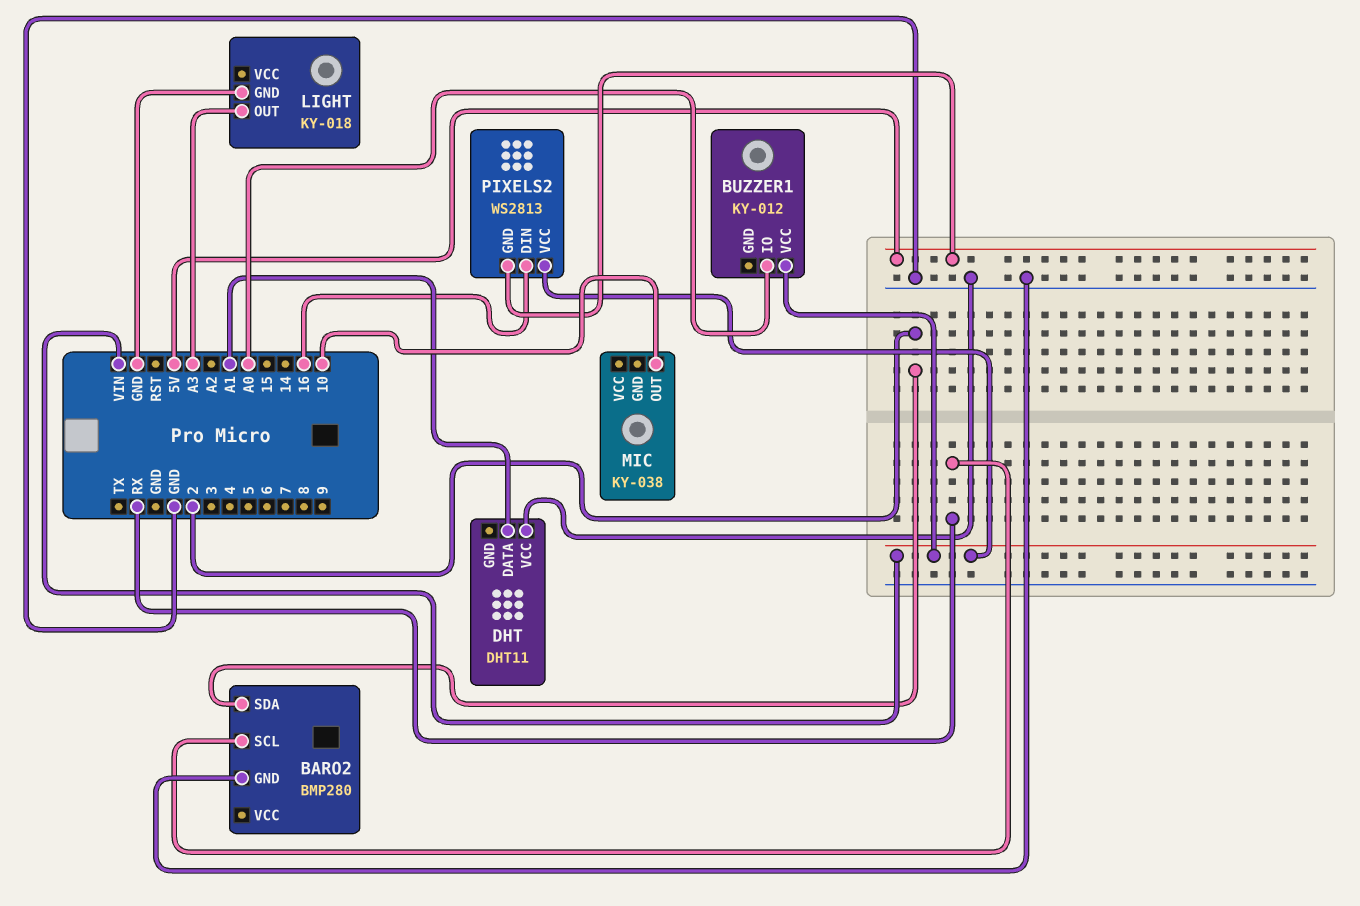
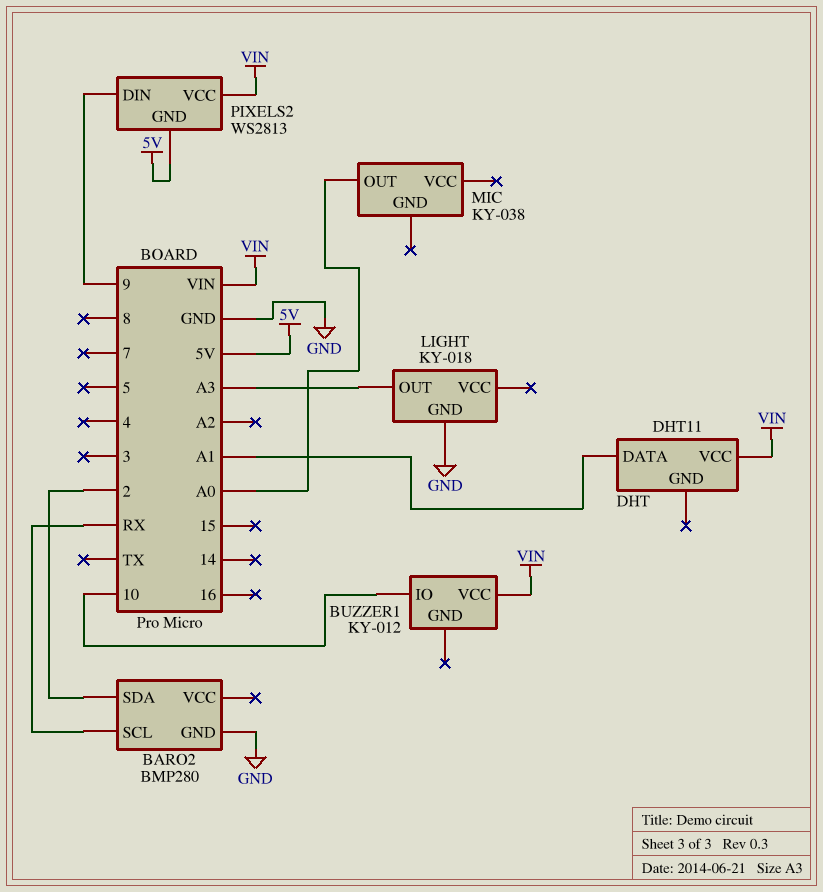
BUZZER1 pin IO: A0 -> 10
DHT pin VCC: GND -> VIN
MIC pin OUT: 10 -> A0
PIXELS2 pin DIN: 16 -> 9

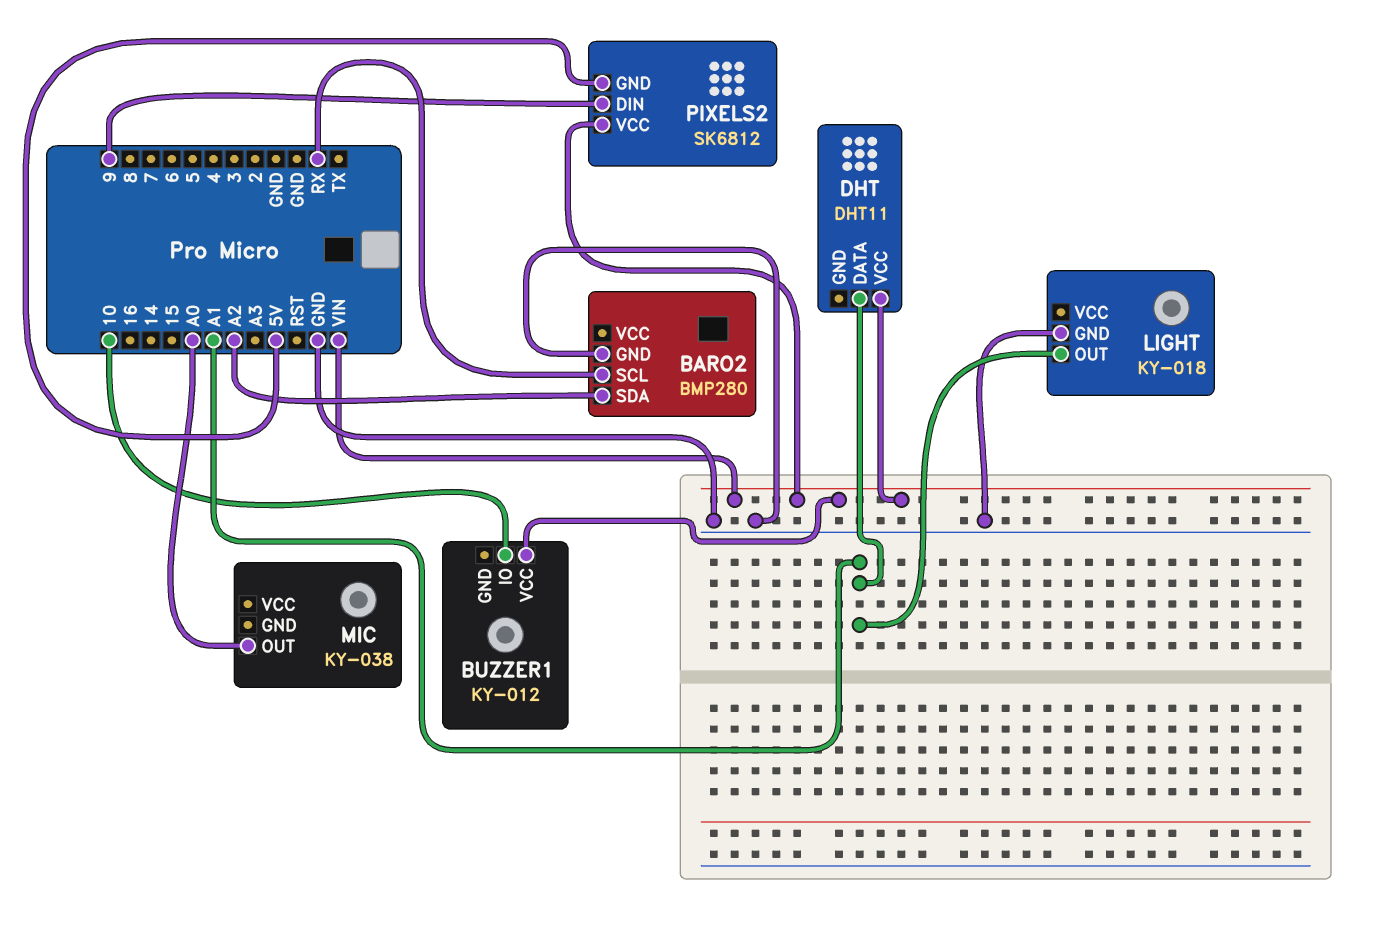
BARO2 pin SDA: 2 -> A2
LIGHT pin OUT: A3 -> A1
PIXELS2: WS2813 -> SK6812

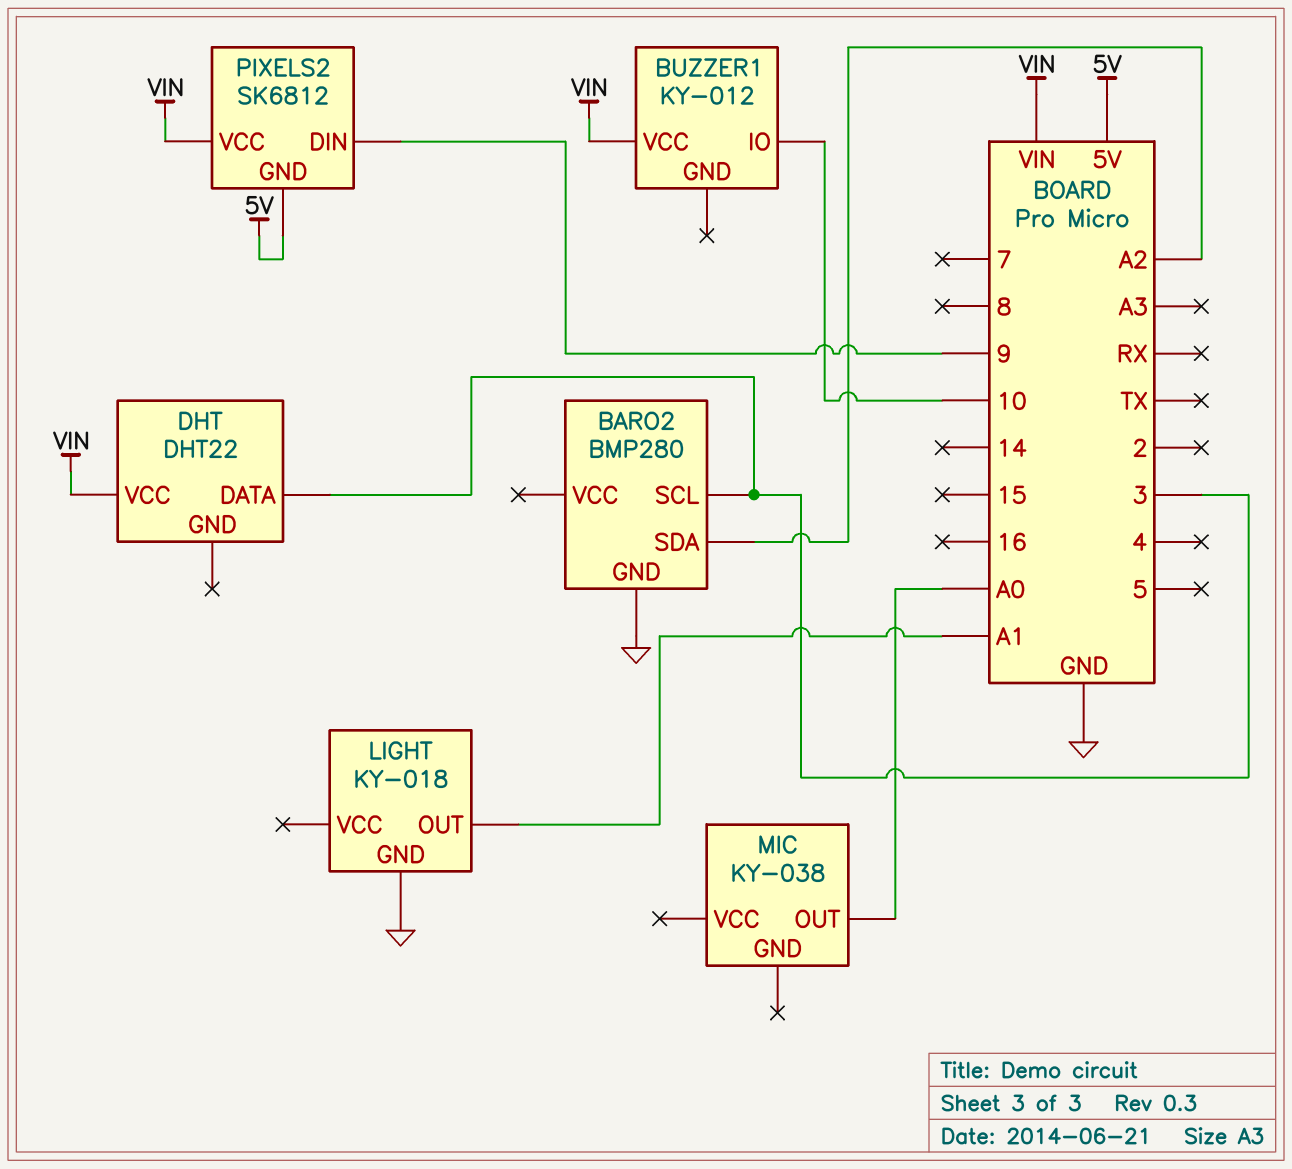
BARO2 pin SCL: RX -> 3
DHT: DHT11 -> DHT22
DHT pin DATA: A1 -> 3

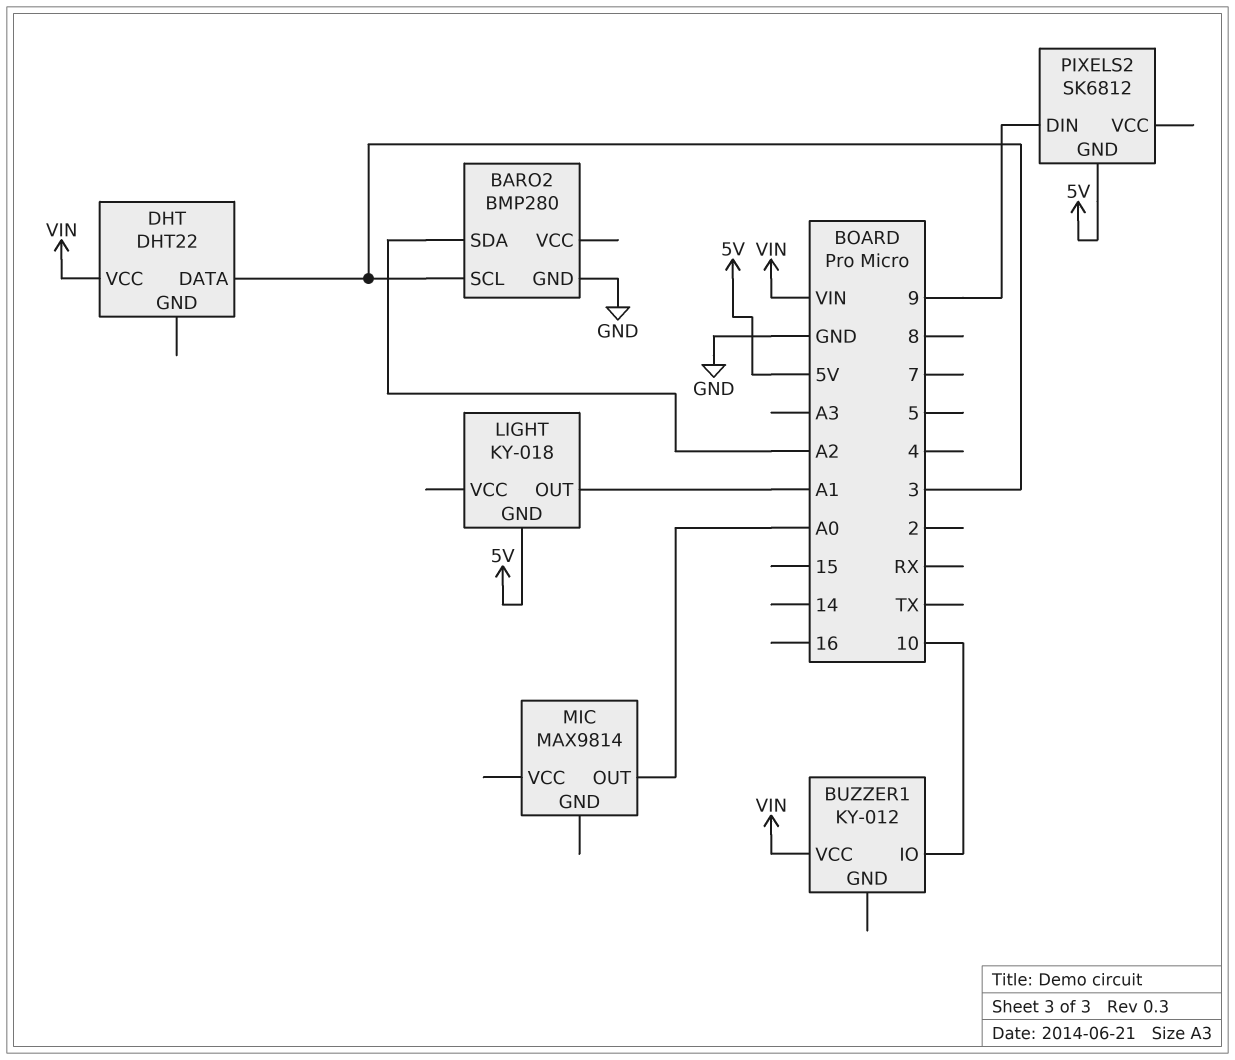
LIGHT pin GND: GND -> 5V
MIC: KY-038 -> MAX9814
PIXELS2 pin VCC: VIN -> none

